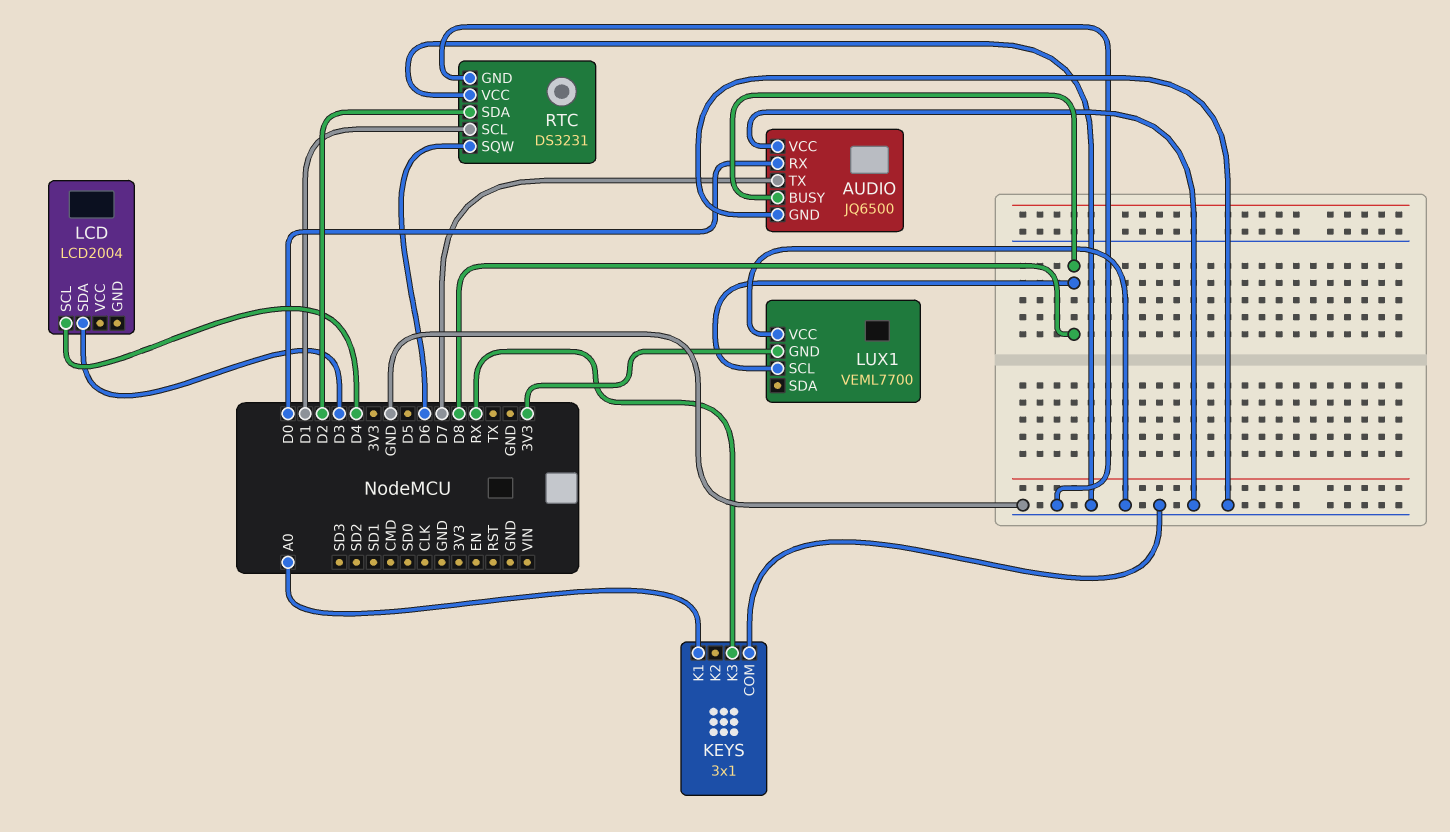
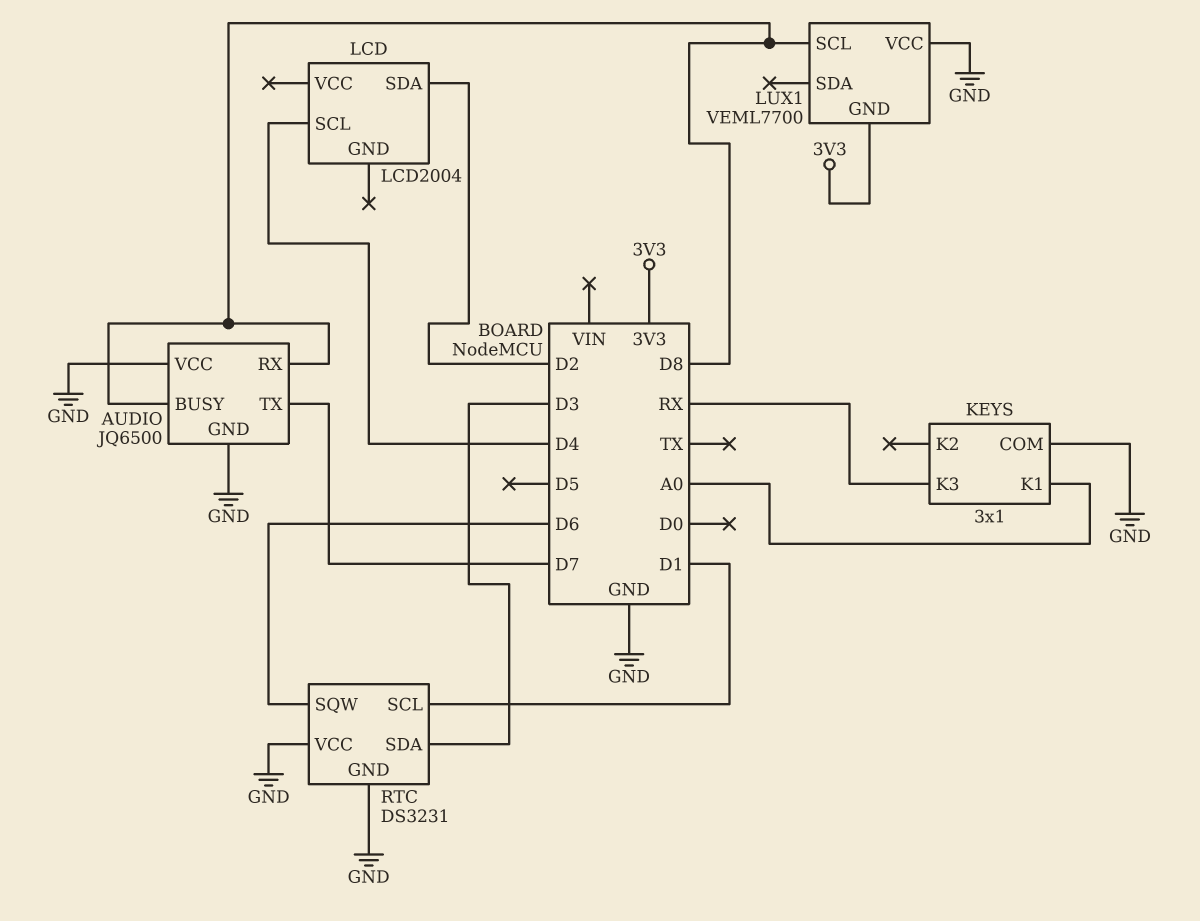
AUDIO pin RX: D0 -> D8
LCD pin SDA: D3 -> D2
RTC pin SDA: D2 -> D3

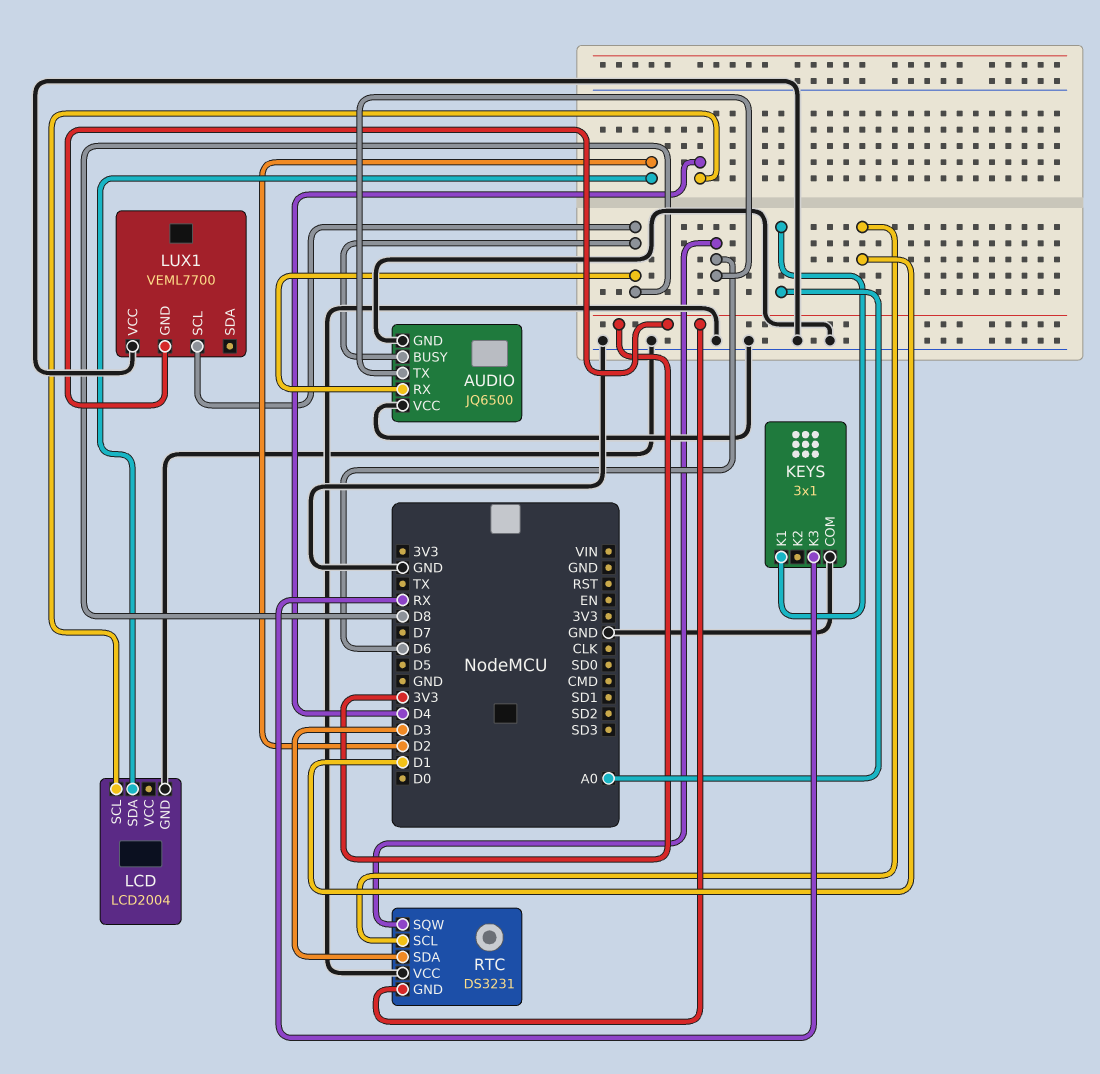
AUDIO pin TX: D7 -> D6
LCD pin GND: none -> GND
RTC pin GND: GND -> 3V3

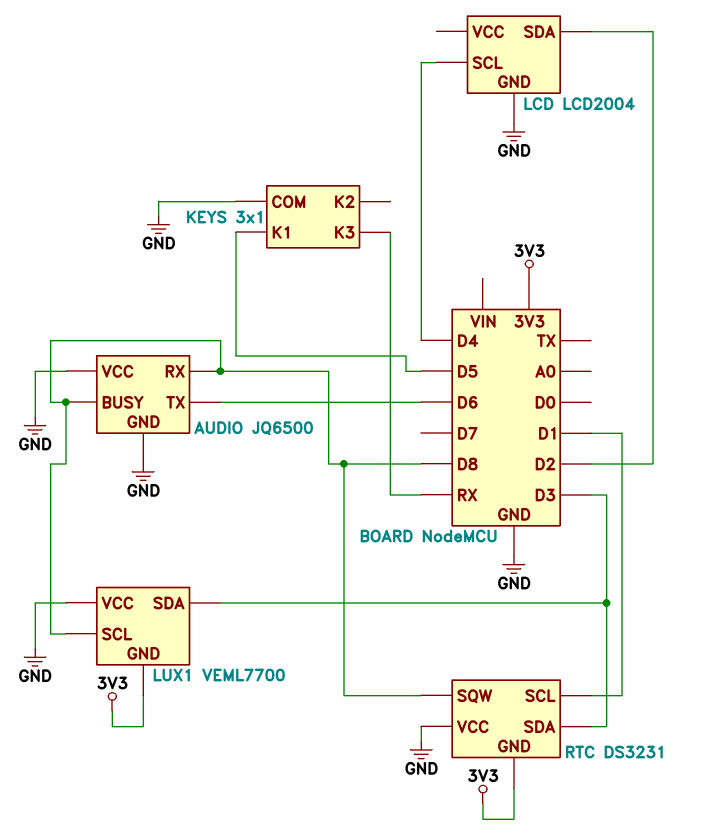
KEYS pin K1: A0 -> D5
LUX1 pin SDA: none -> D3
RTC pin SQW: D6 -> D8

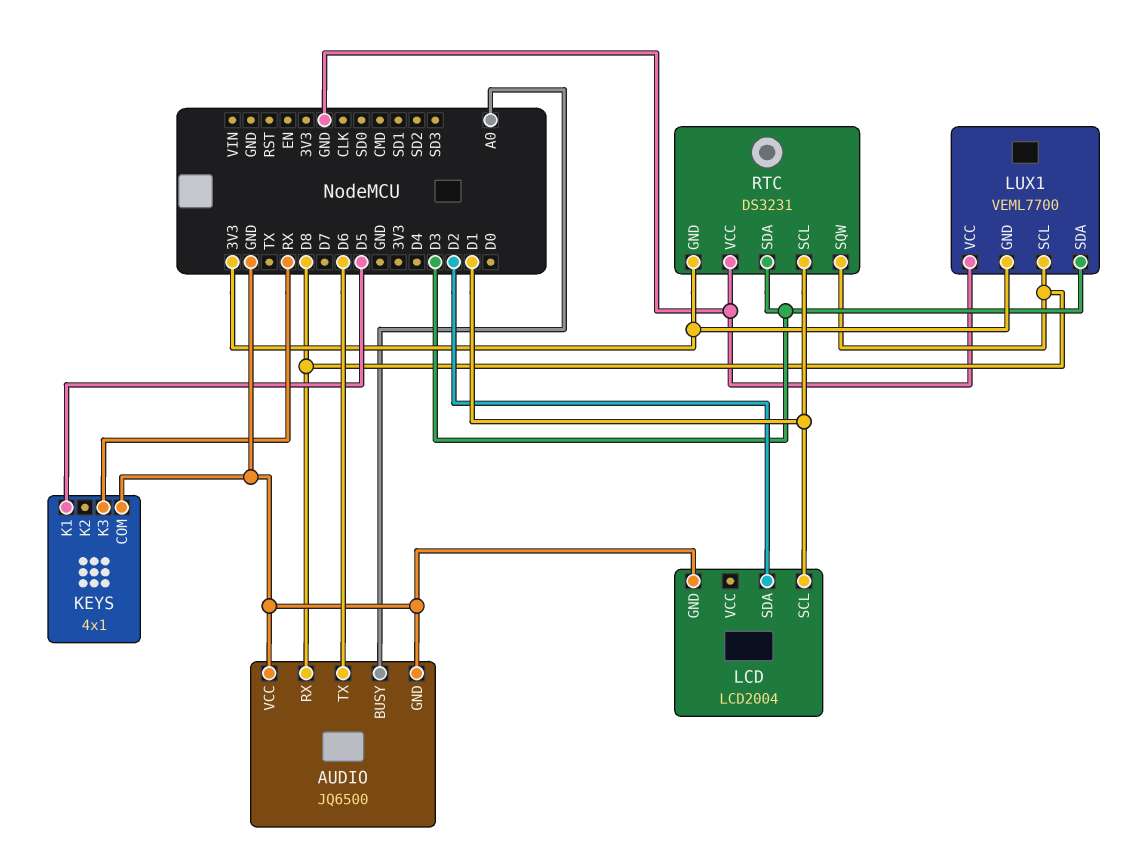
AUDIO pin BUSY: D8 -> A0
KEYS: 3x1 -> 4x1
LCD pin SCL: D4 -> D1

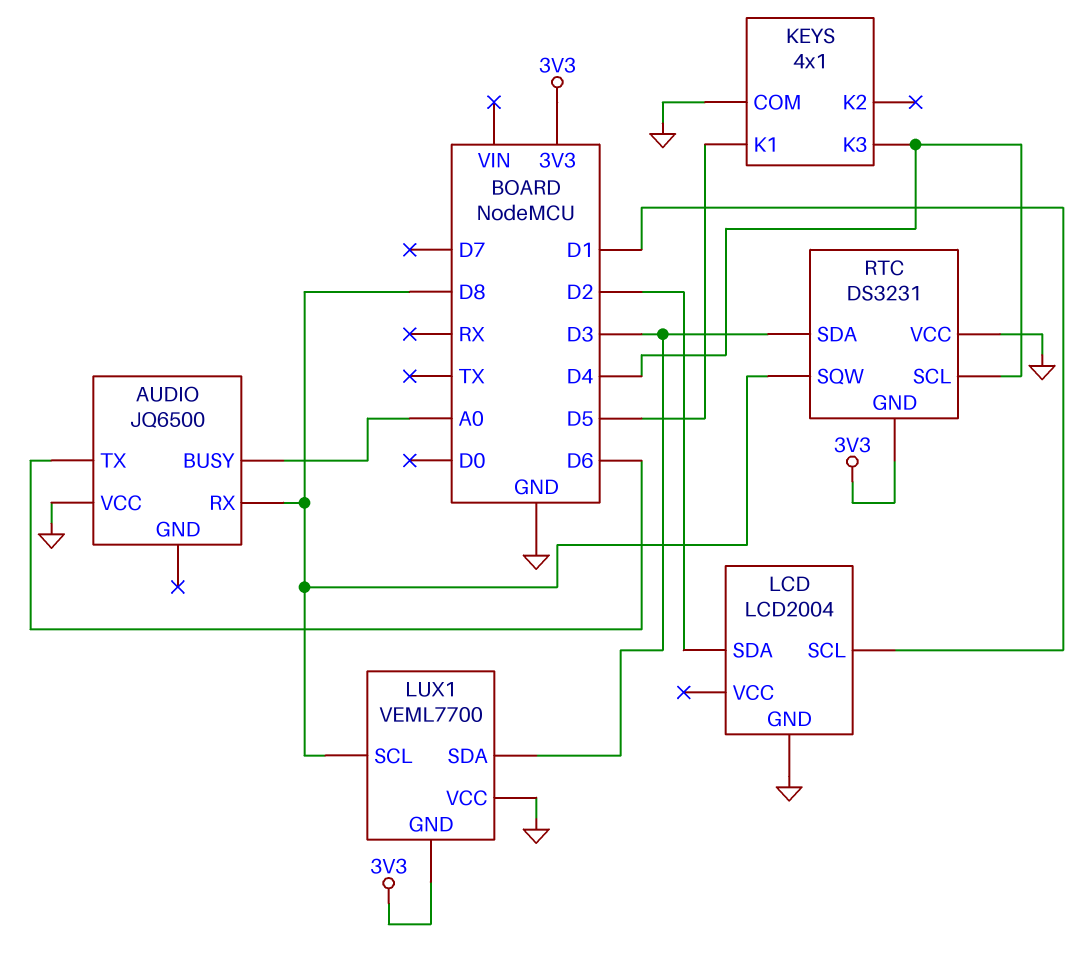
AUDIO pin GND: GND -> none
KEYS pin K3: RX -> D4
RTC pin SCL: D1 -> D4

